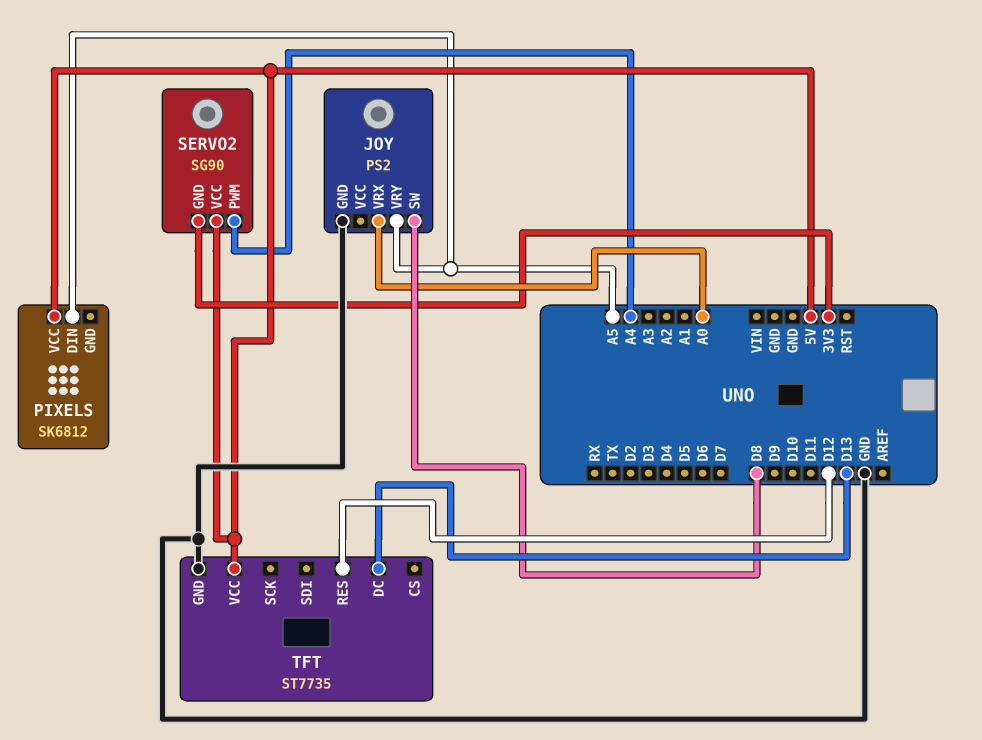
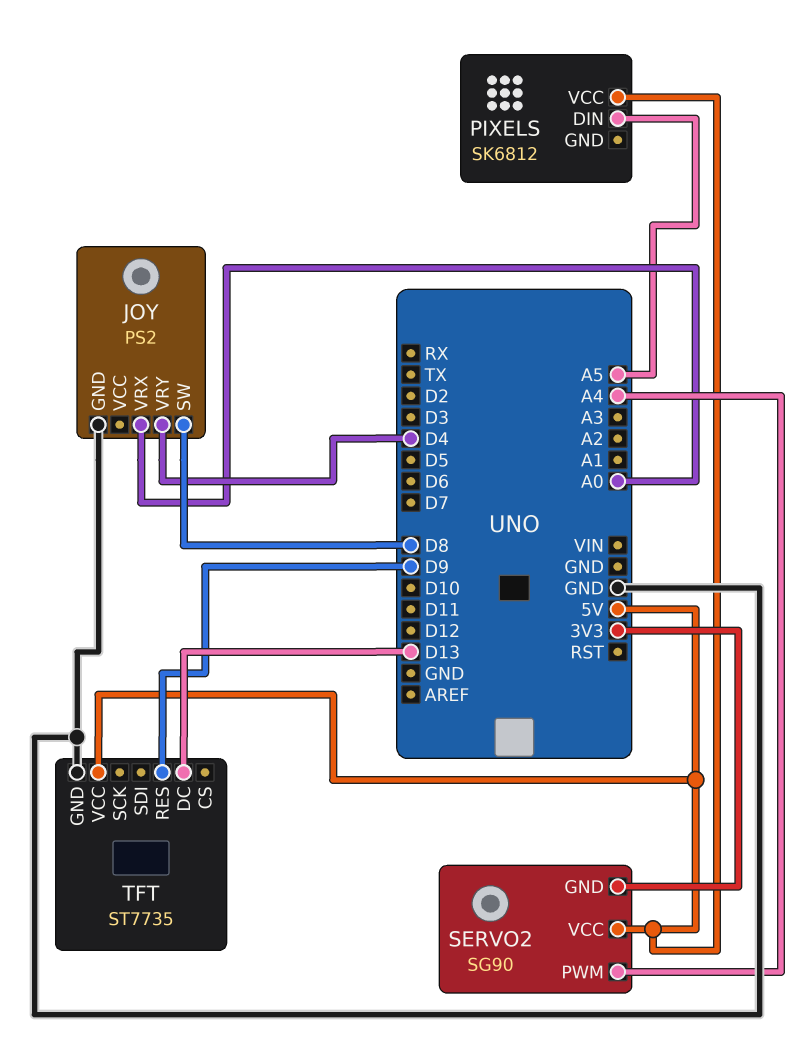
JOY pin VRY: A5 -> D4
TFT pin RES: D12 -> D9

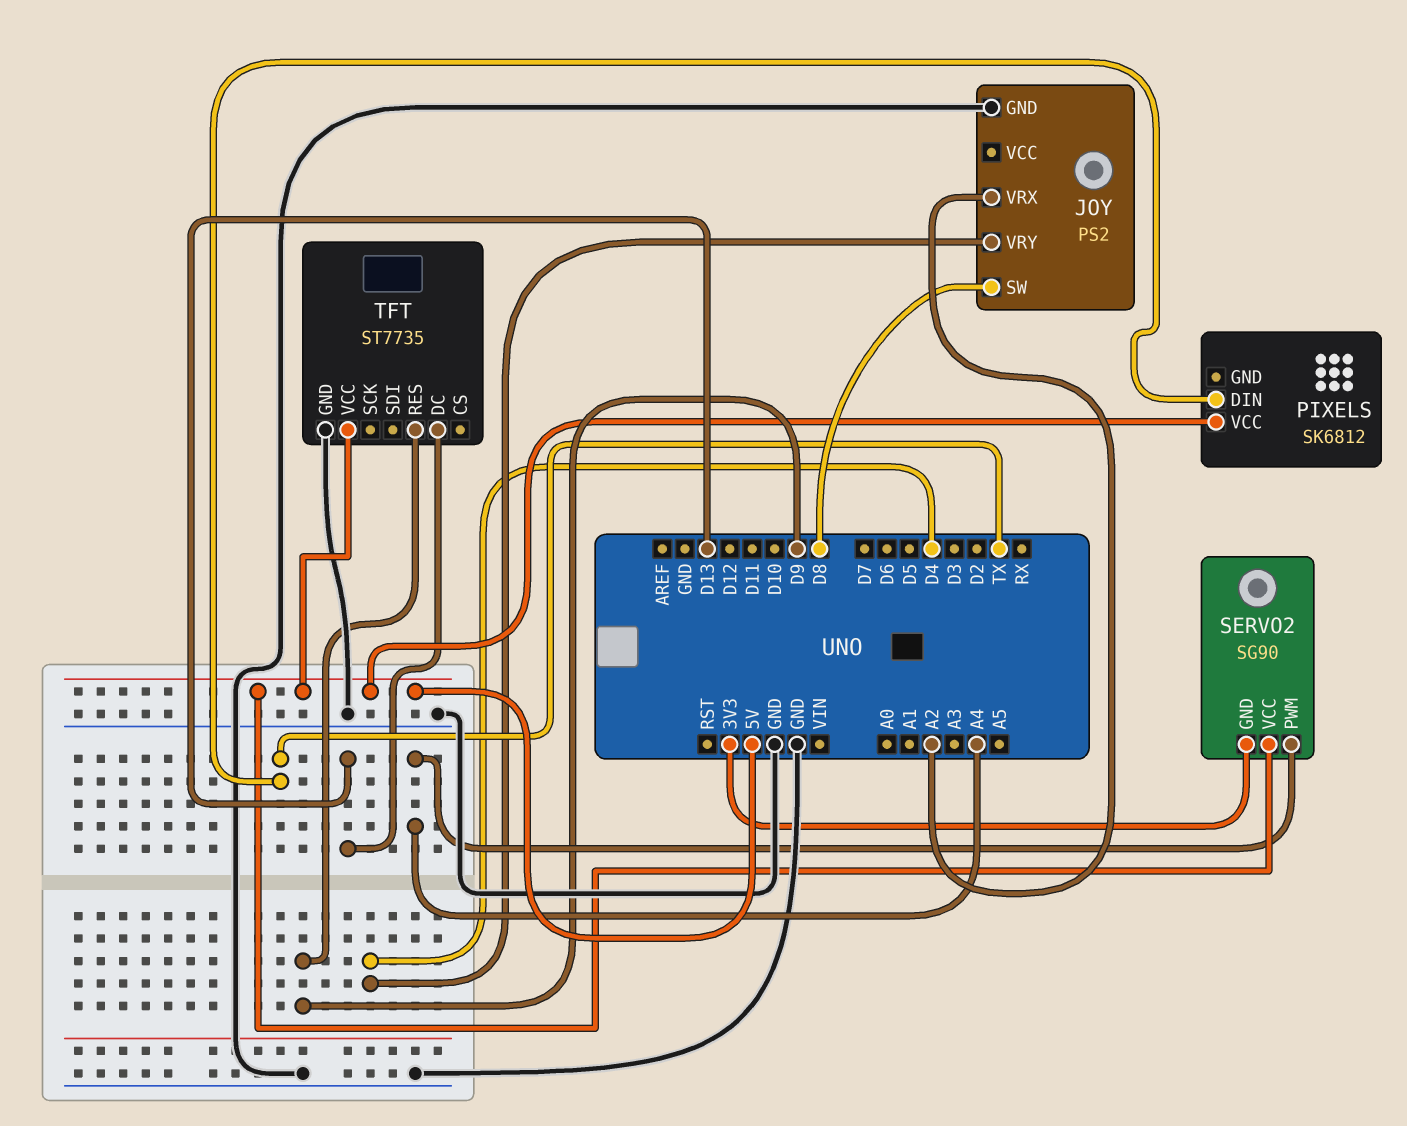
JOY pin VRX: A0 -> A2
PIXELS pin DIN: A5 -> TX

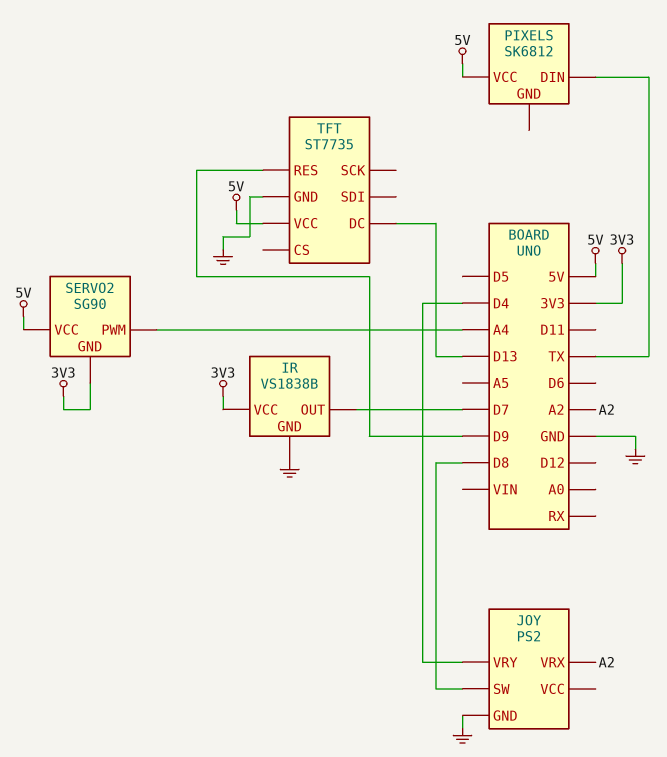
IR: none -> VS1838B
IR pin GND: none -> GND
IR pin OUT: none -> D7
IR pin VCC: none -> 3V3

